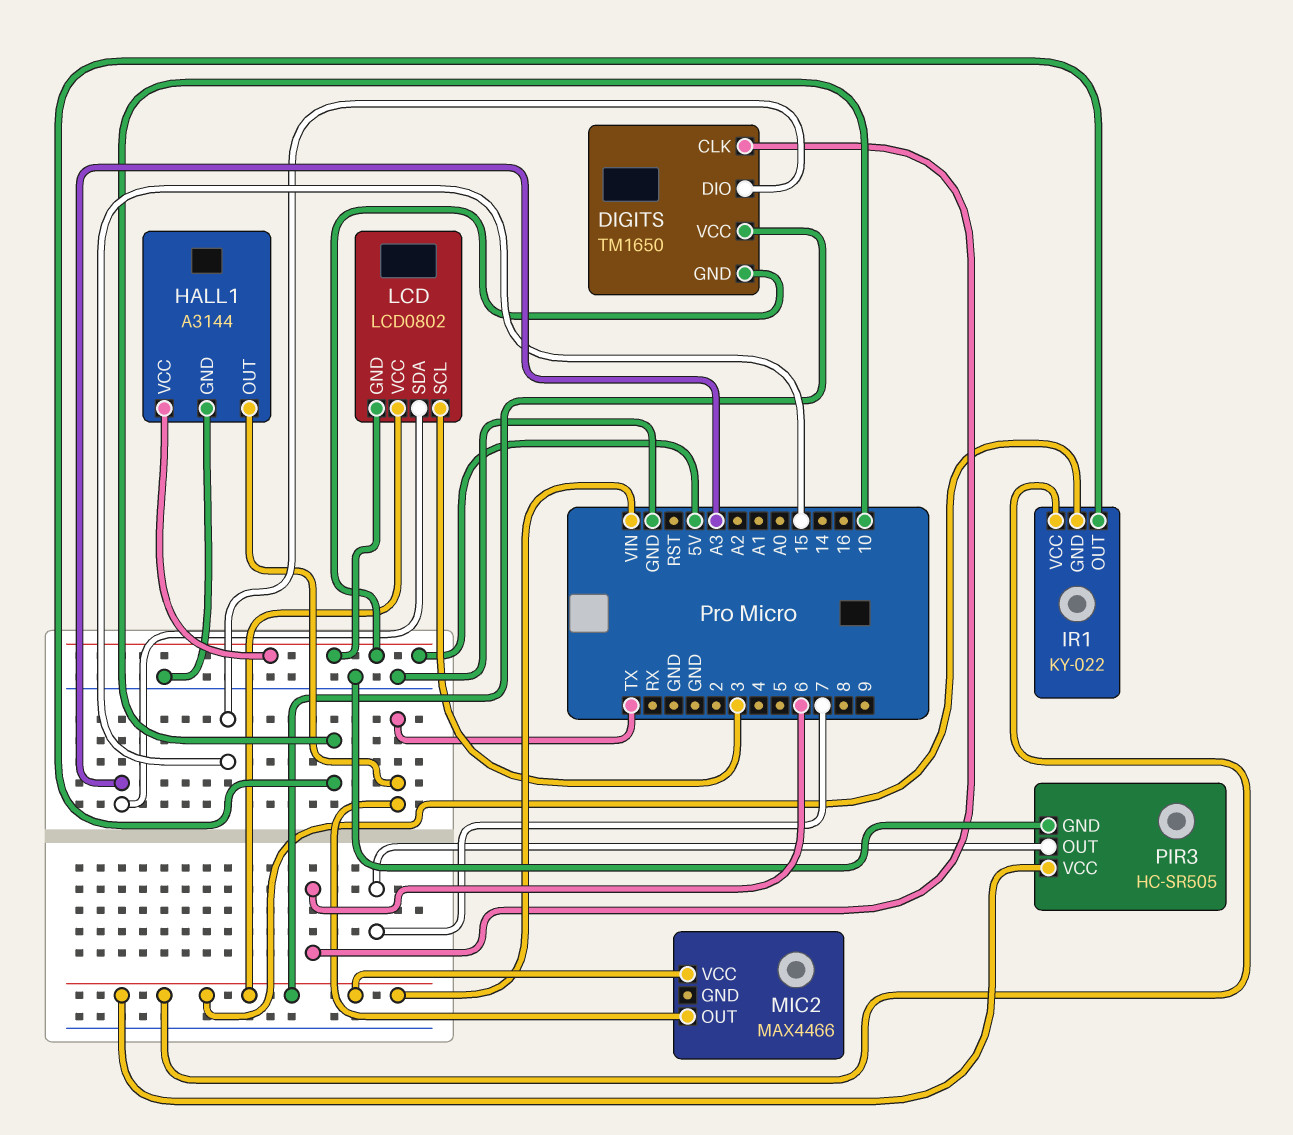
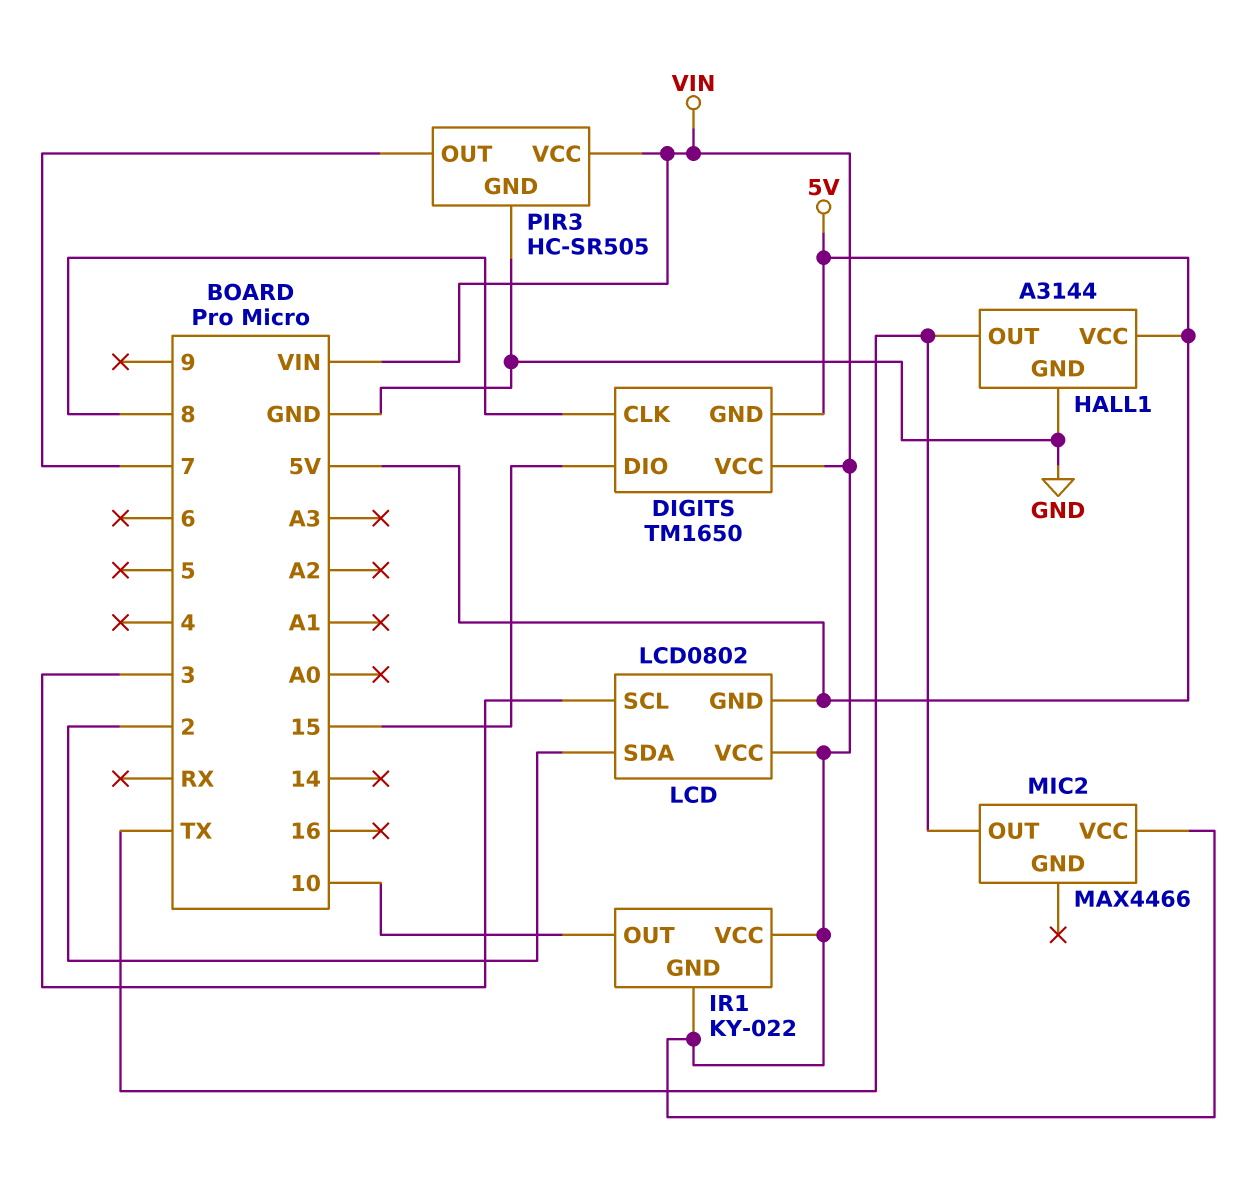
DIGITS pin CLK: 6 -> 8
LCD pin SDA: A3 -> 2

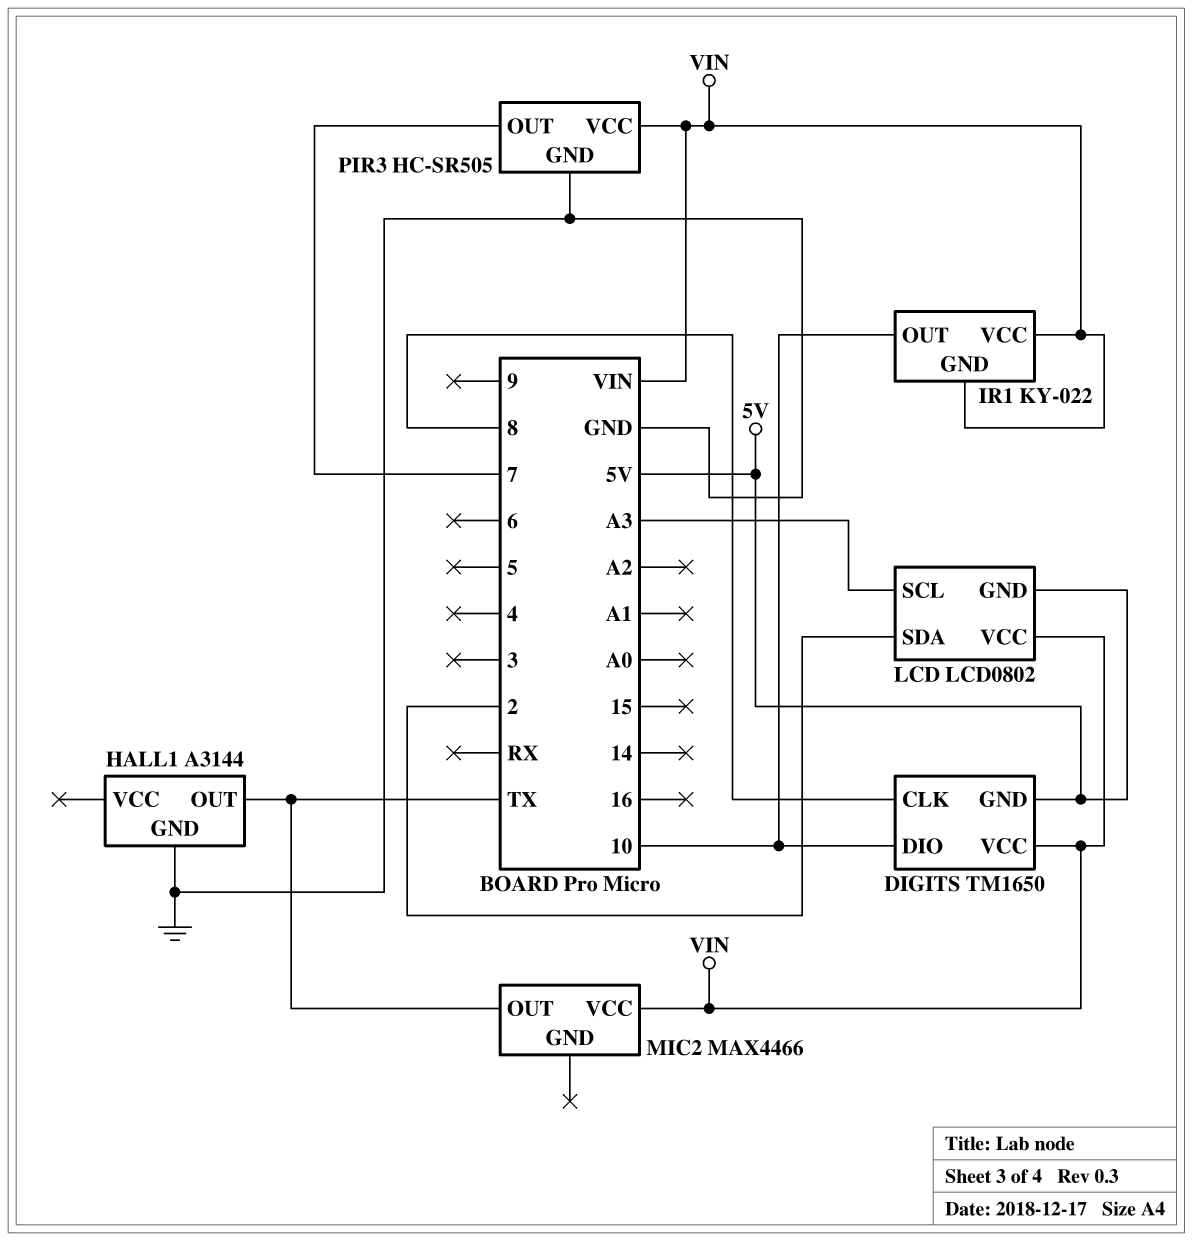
DIGITS pin DIO: 15 -> 10
HALL1 pin VCC: 5V -> none
LCD pin SCL: 3 -> A3

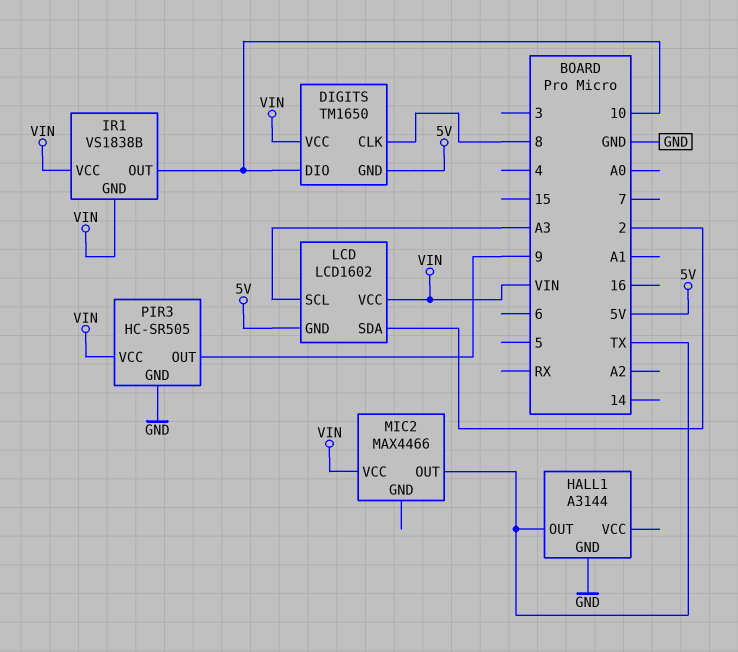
IR1: KY-022 -> VS1838B
LCD: LCD0802 -> LCD1602
PIR3 pin OUT: 7 -> 9

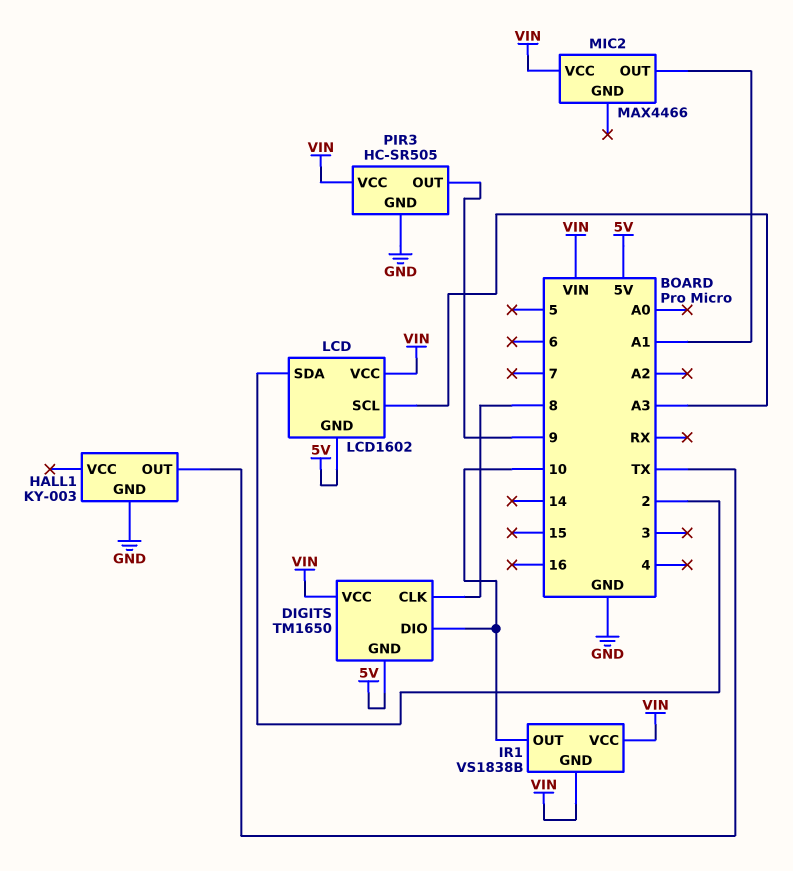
HALL1: A3144 -> KY-003
MIC2 pin OUT: TX -> A1

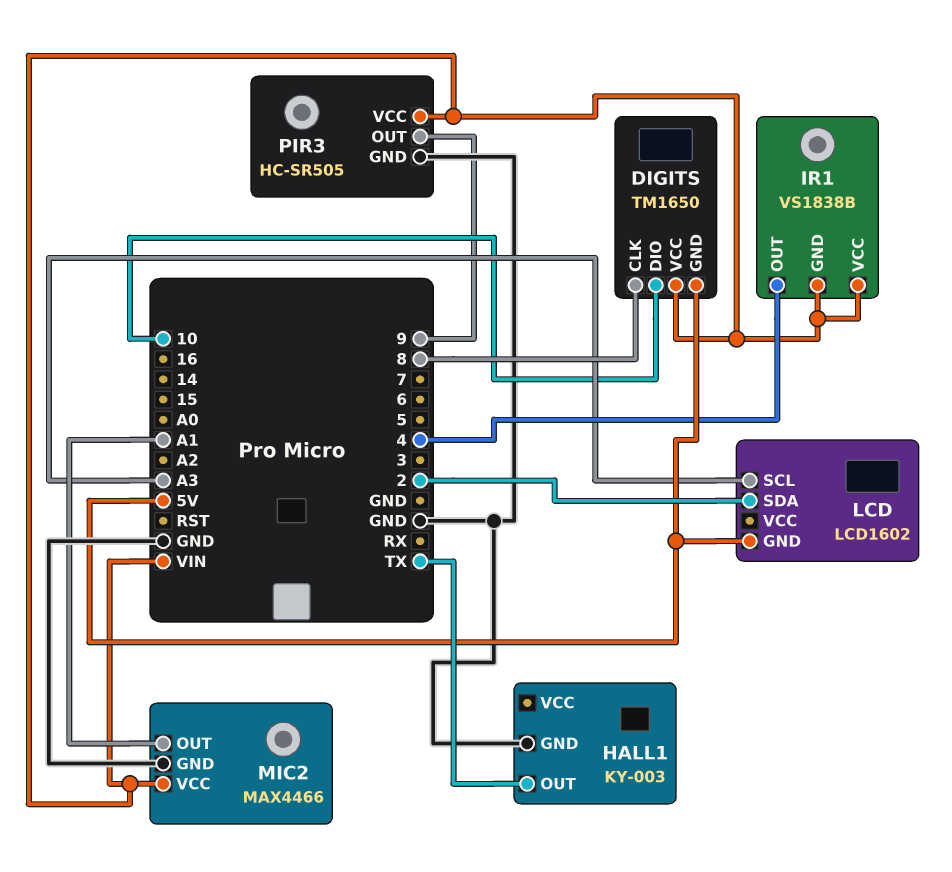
IR1 pin OUT: 10 -> 4
LCD pin VCC: VIN -> none
MIC2 pin GND: none -> GND

